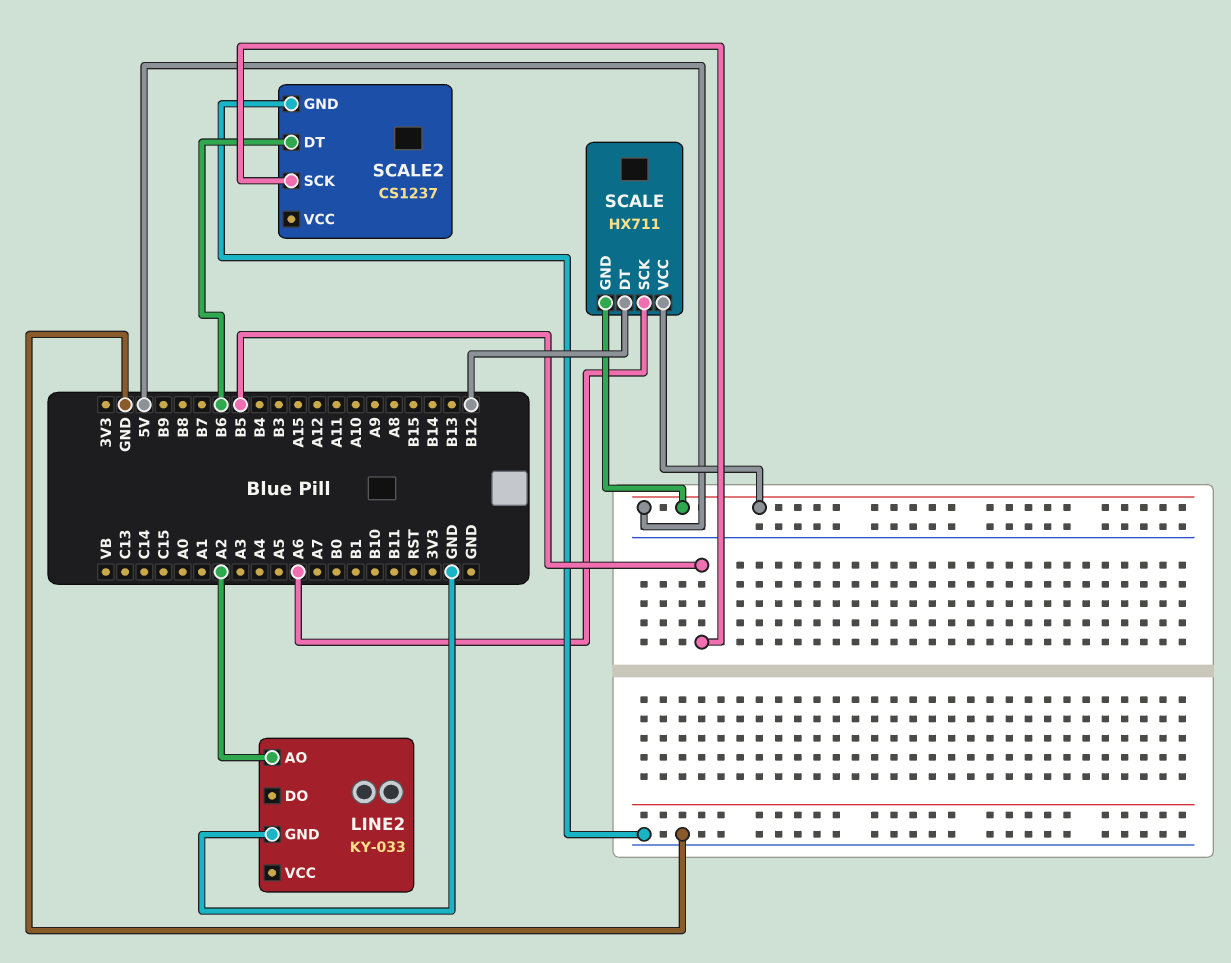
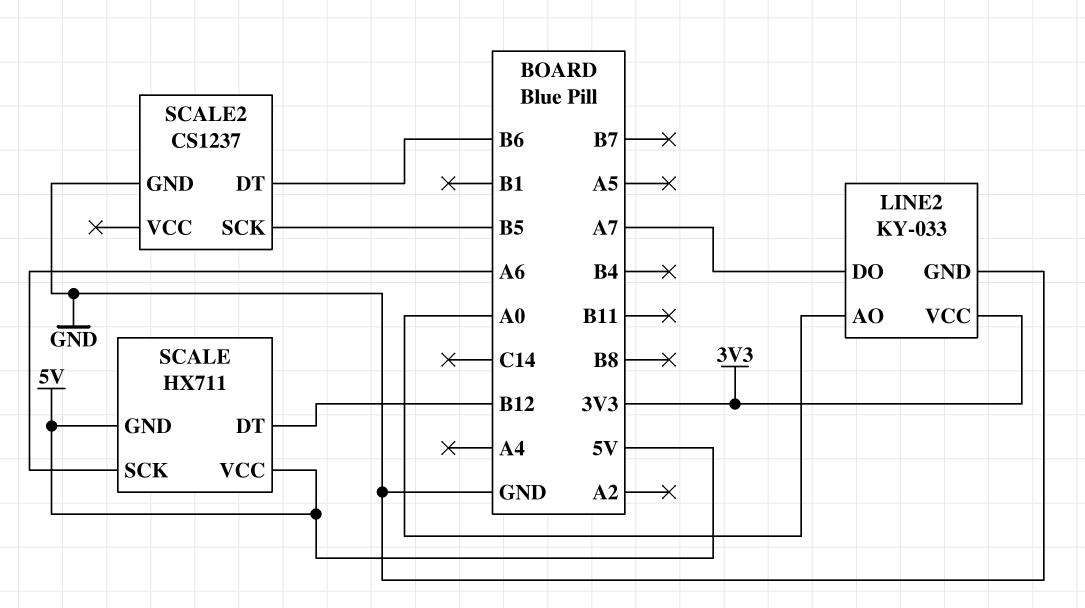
LINE2 pin AO: A2 -> A0
LINE2 pin DO: none -> A7
LINE2 pin VCC: none -> 3V3

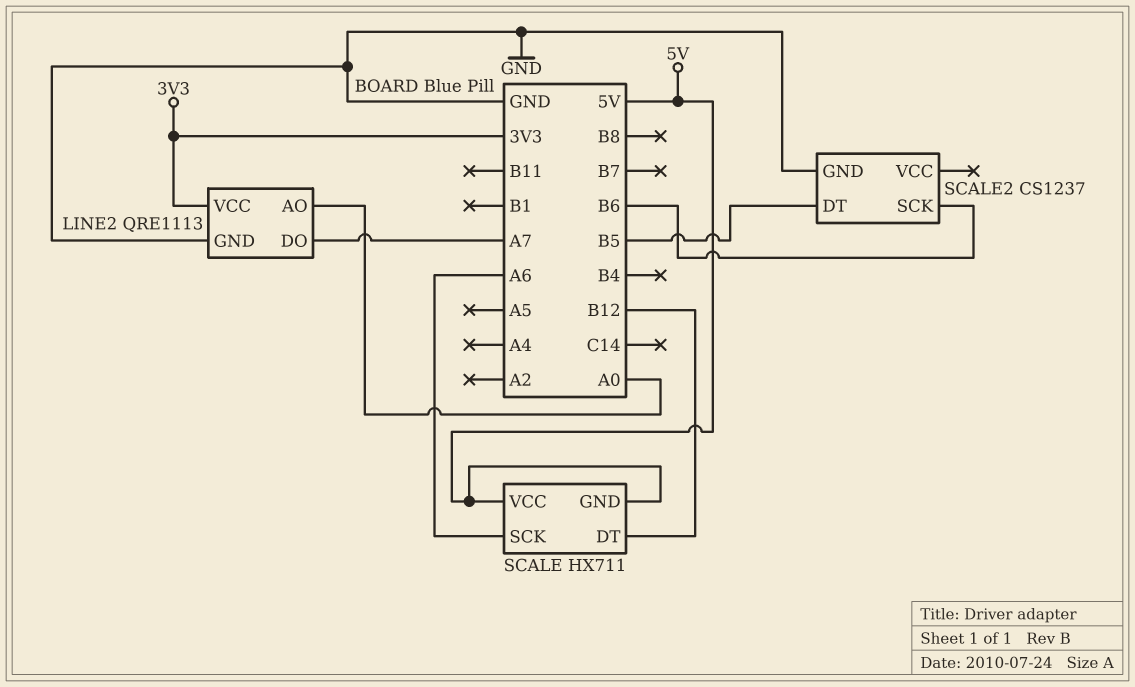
LINE2: KY-033 -> QRE1113
SCALE2 pin DT: B6 -> B5
SCALE2 pin SCK: B5 -> B6

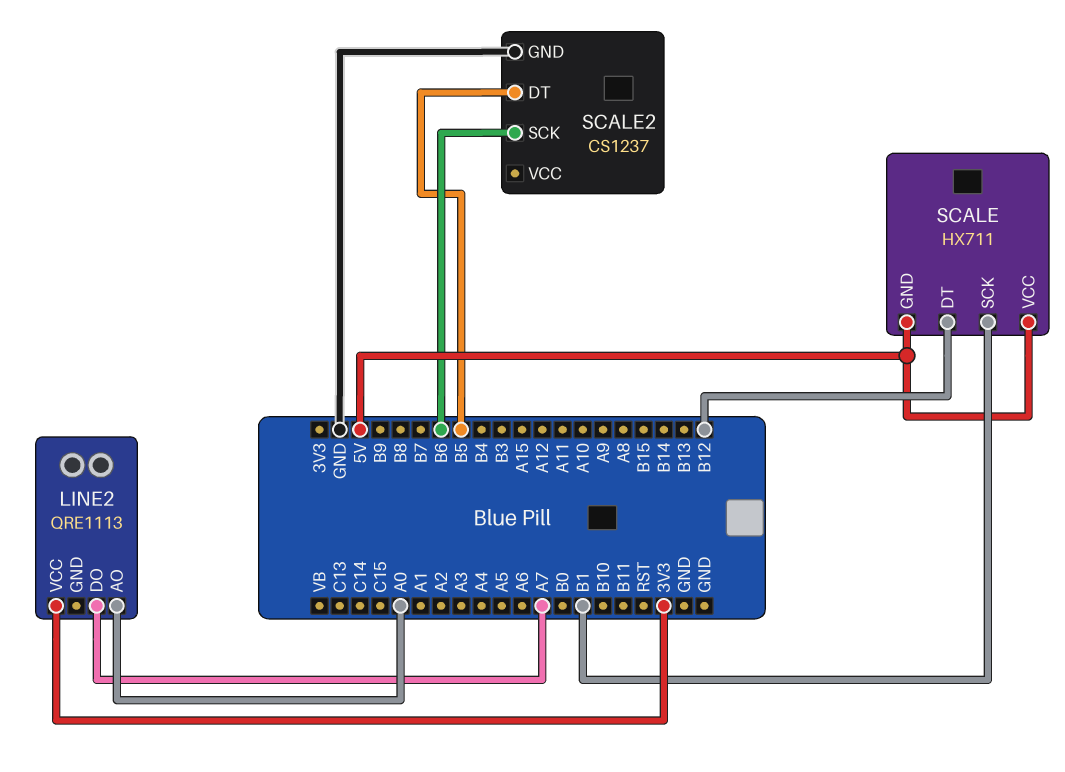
LINE2 pin GND: GND -> none
SCALE pin SCK: A6 -> B1

